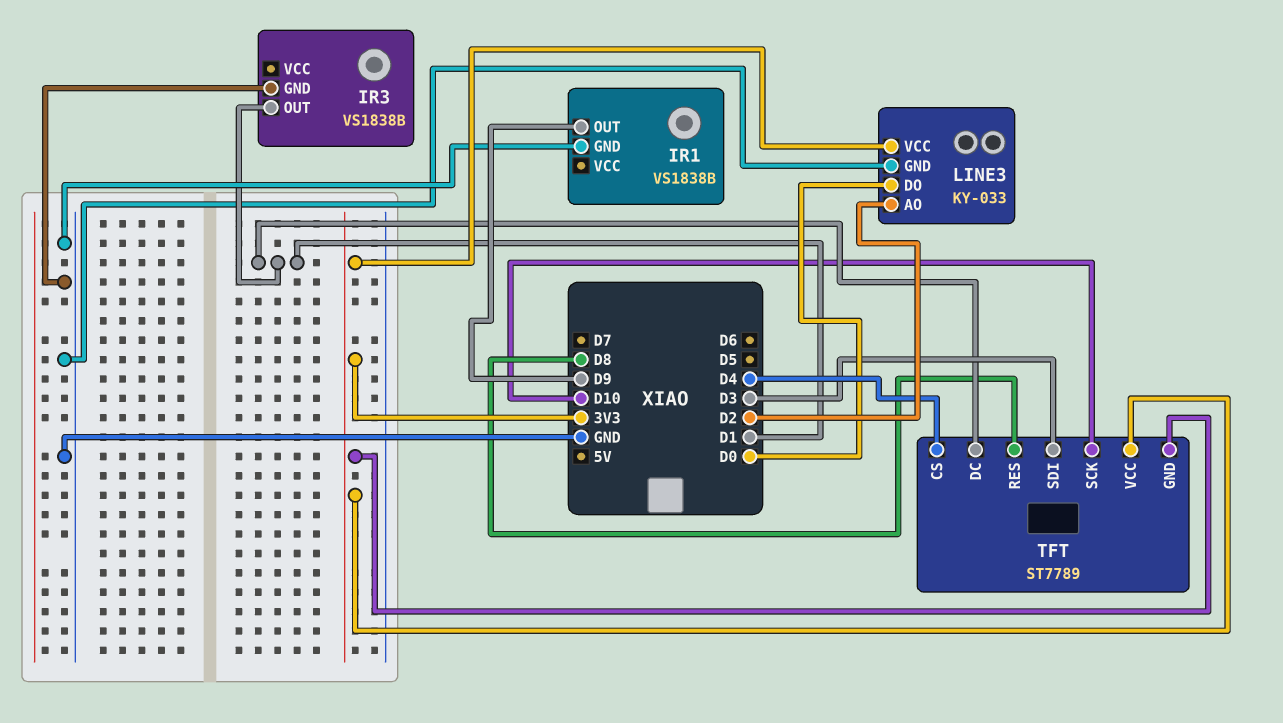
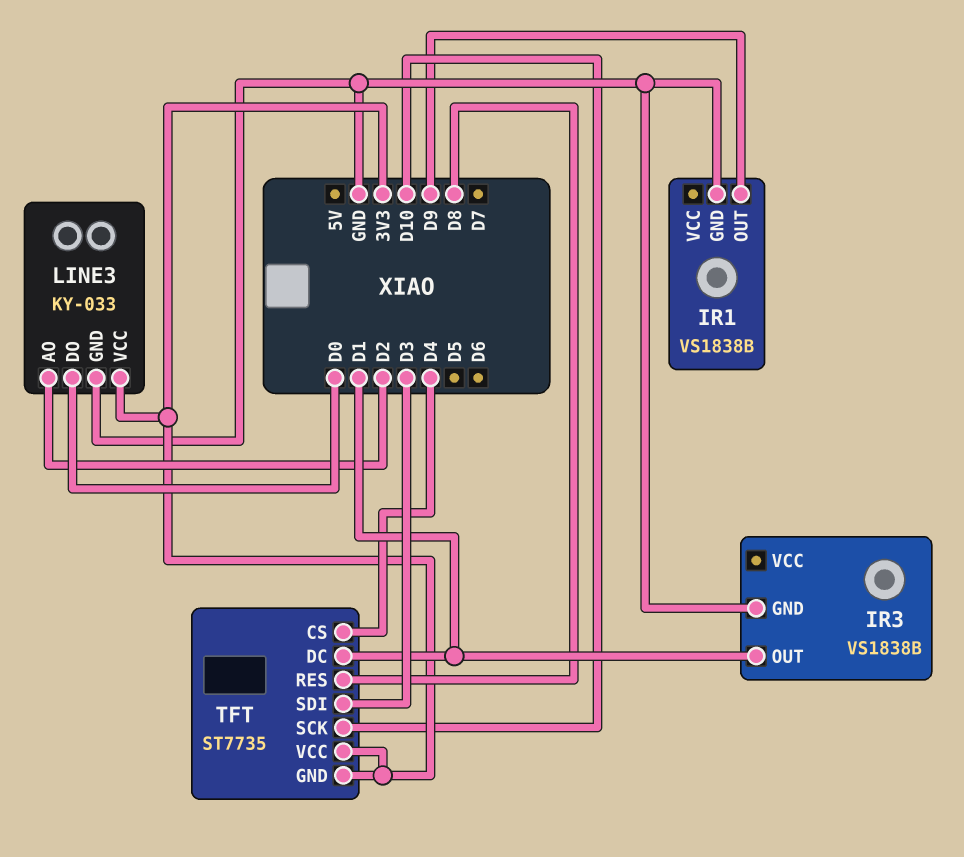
TFT: ST7789 -> ST7735

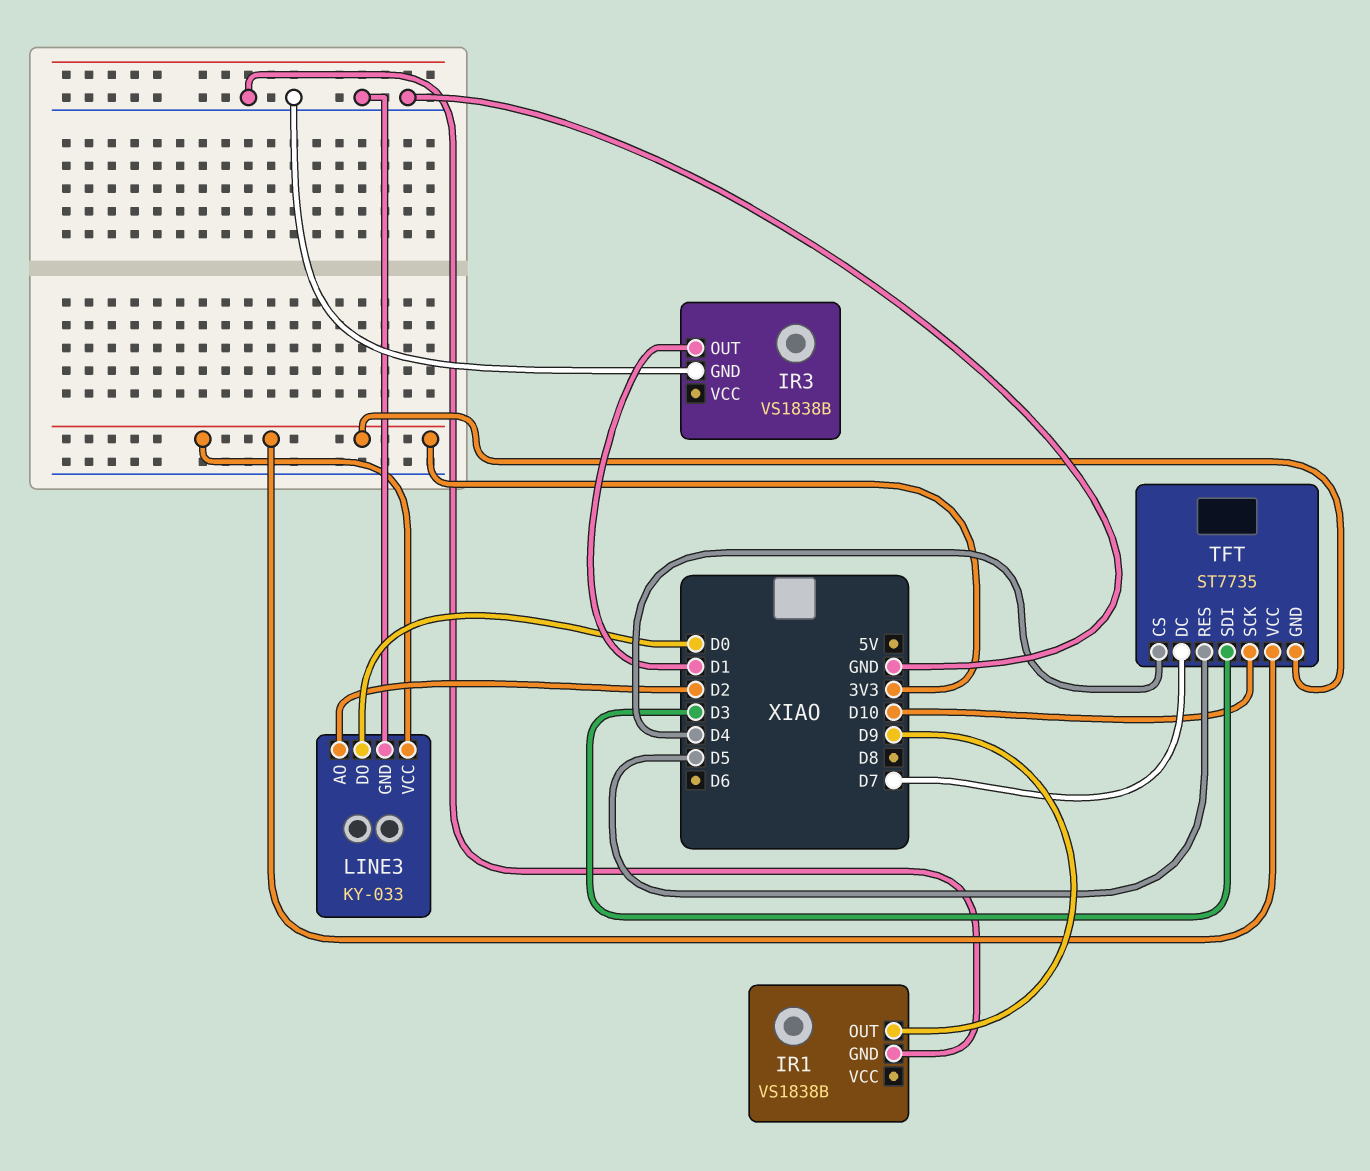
TFT pin DC: D1 -> D7
TFT pin RES: D8 -> D5

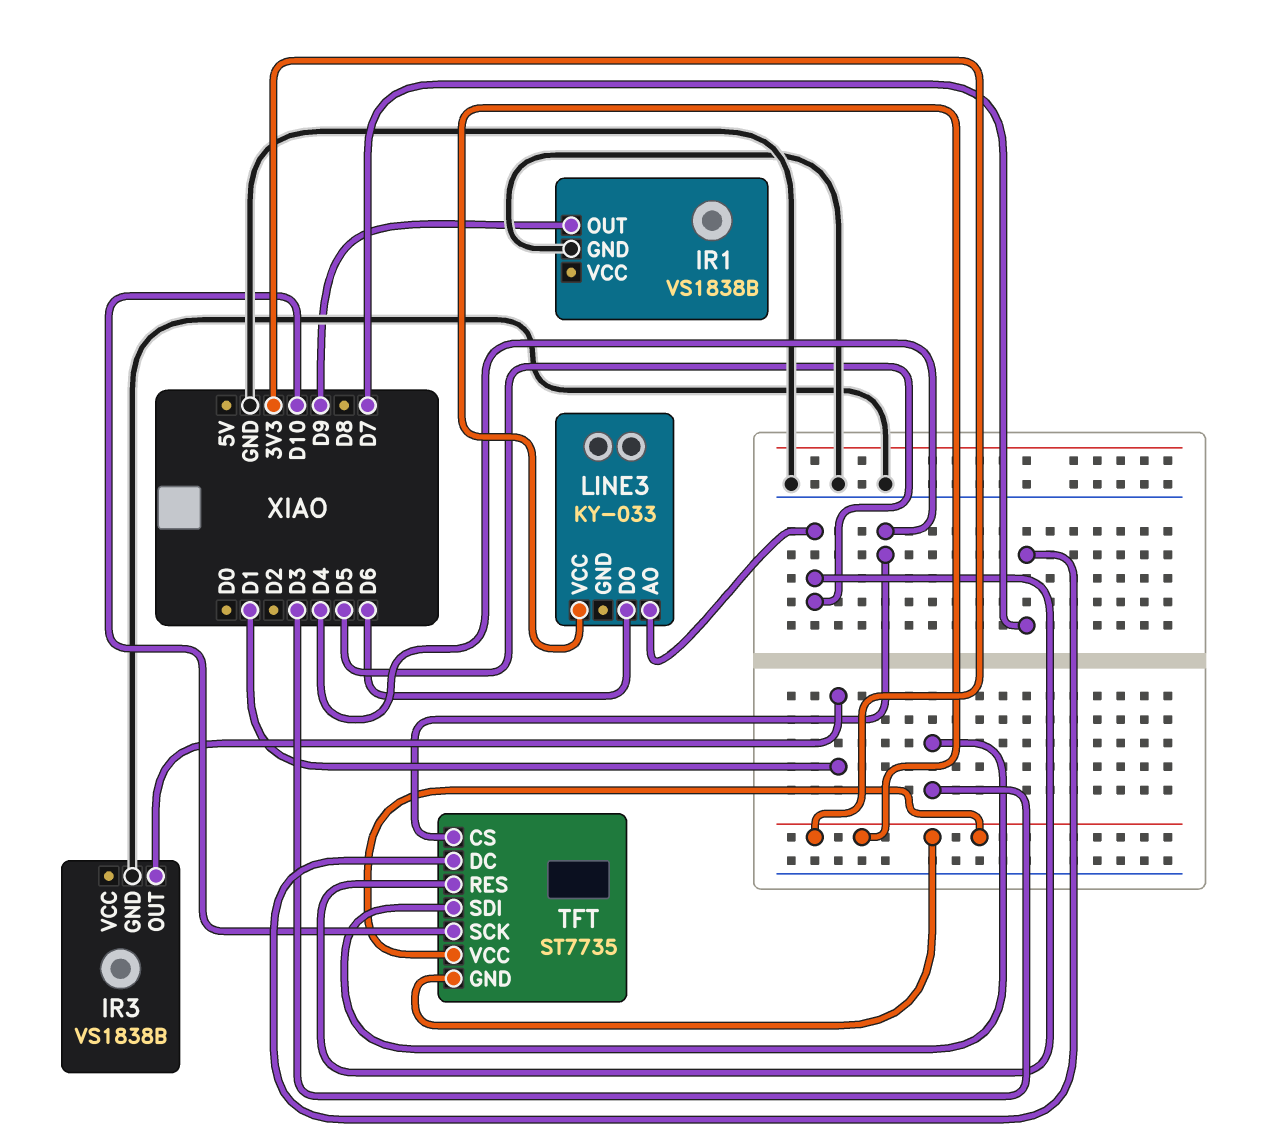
LINE3 pin AO: D2 -> D5
LINE3 pin DO: D0 -> D6
LINE3 pin GND: GND -> none

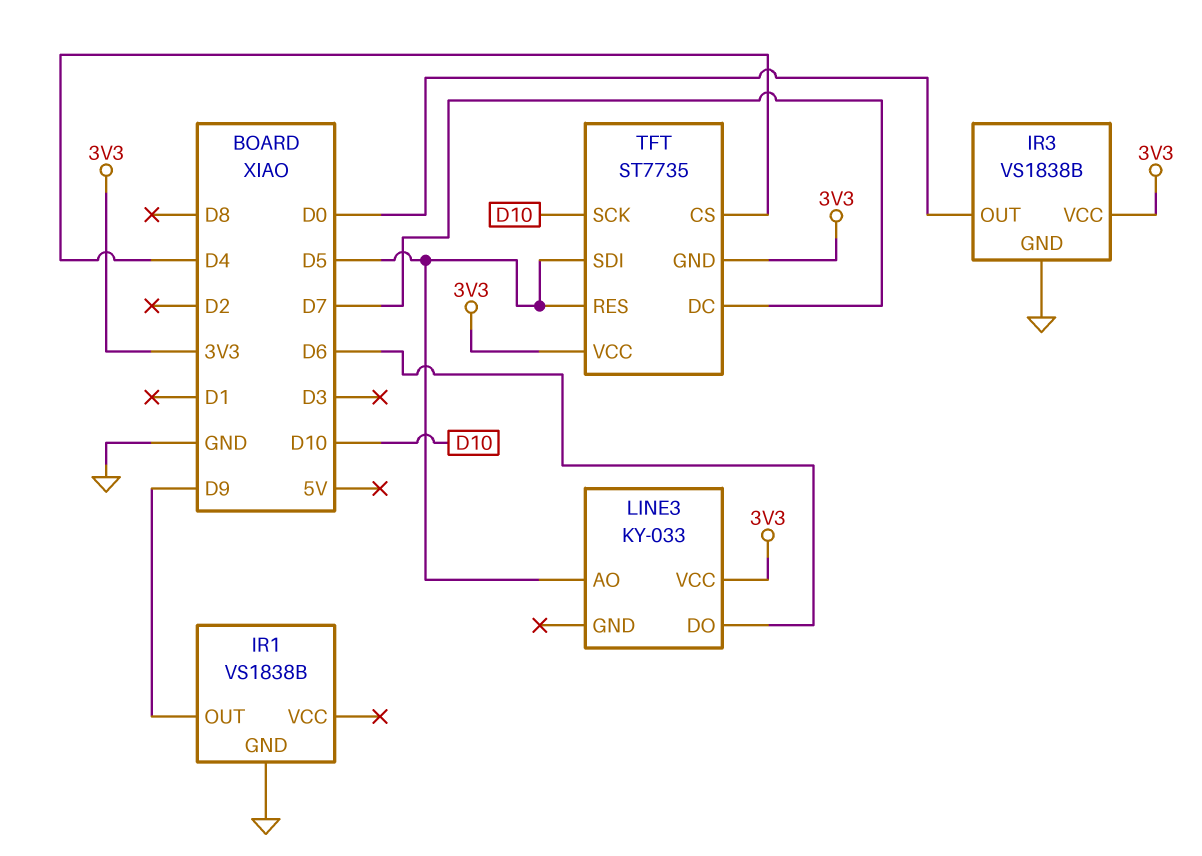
IR3 pin OUT: D1 -> D0
IR3 pin VCC: none -> 3V3
TFT pin SDI: D3 -> D5

